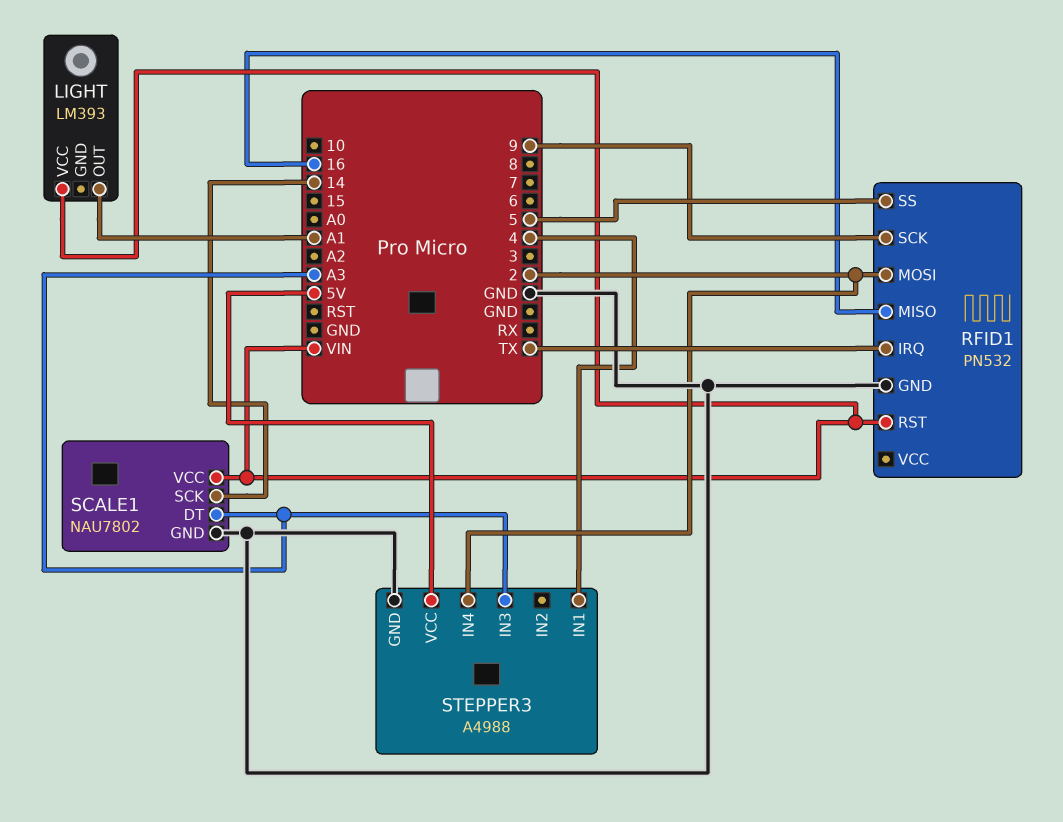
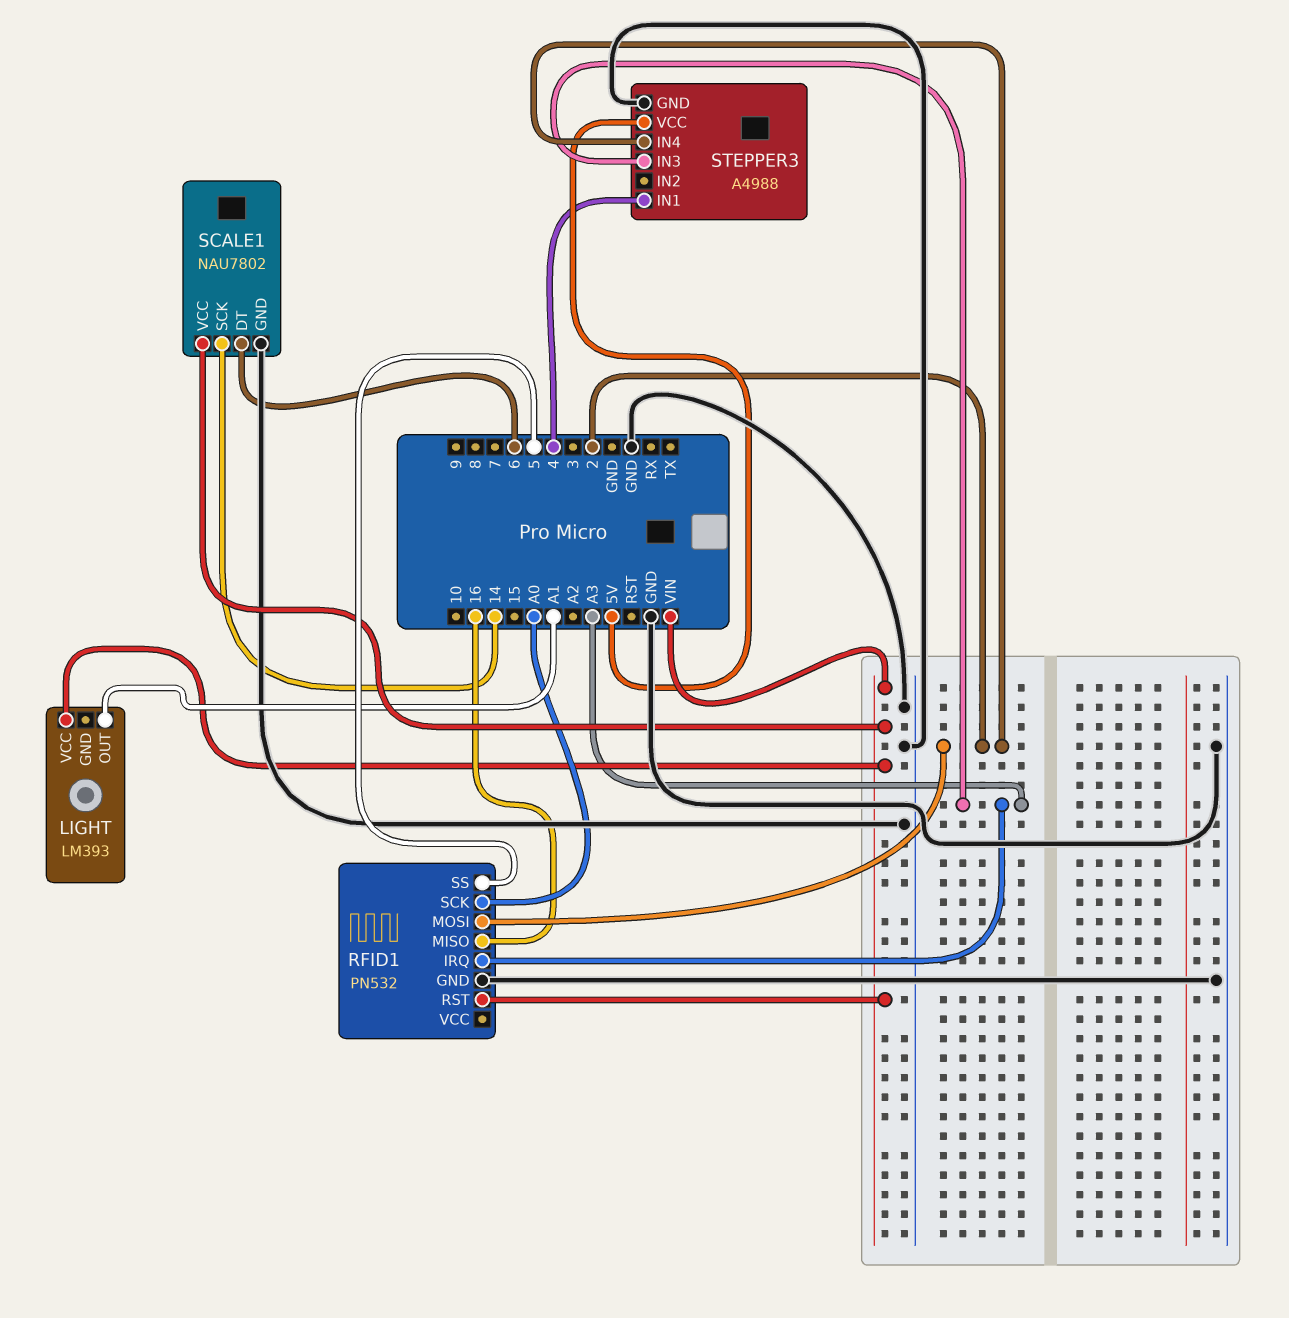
RFID1 pin IRQ: TX -> A3
RFID1 pin SCK: 9 -> A0
SCALE1 pin DT: A3 -> 6

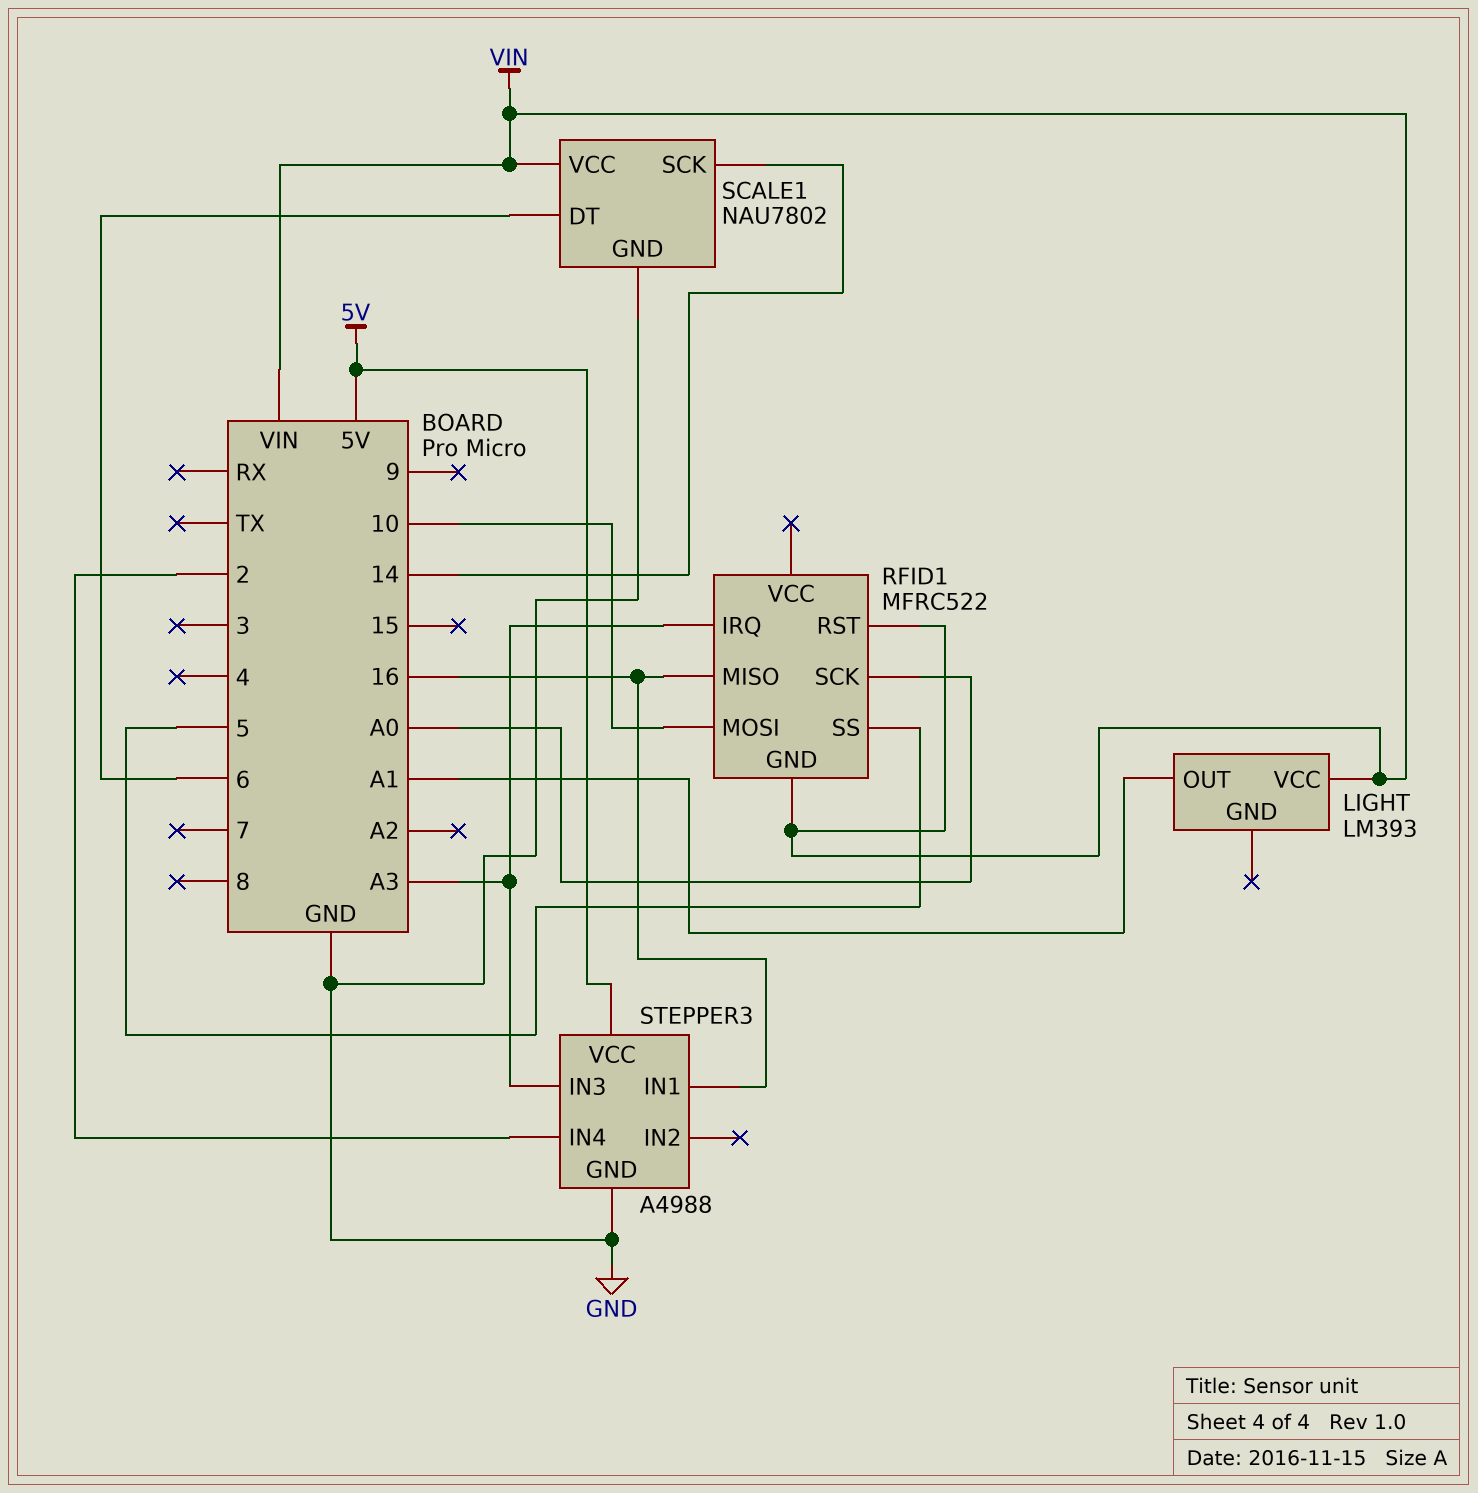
RFID1: PN532 -> MFRC522
RFID1 pin GND: GND -> VIN
RFID1 pin MOSI: 2 -> 10
STEPPER3 pin IN1: 4 -> 16

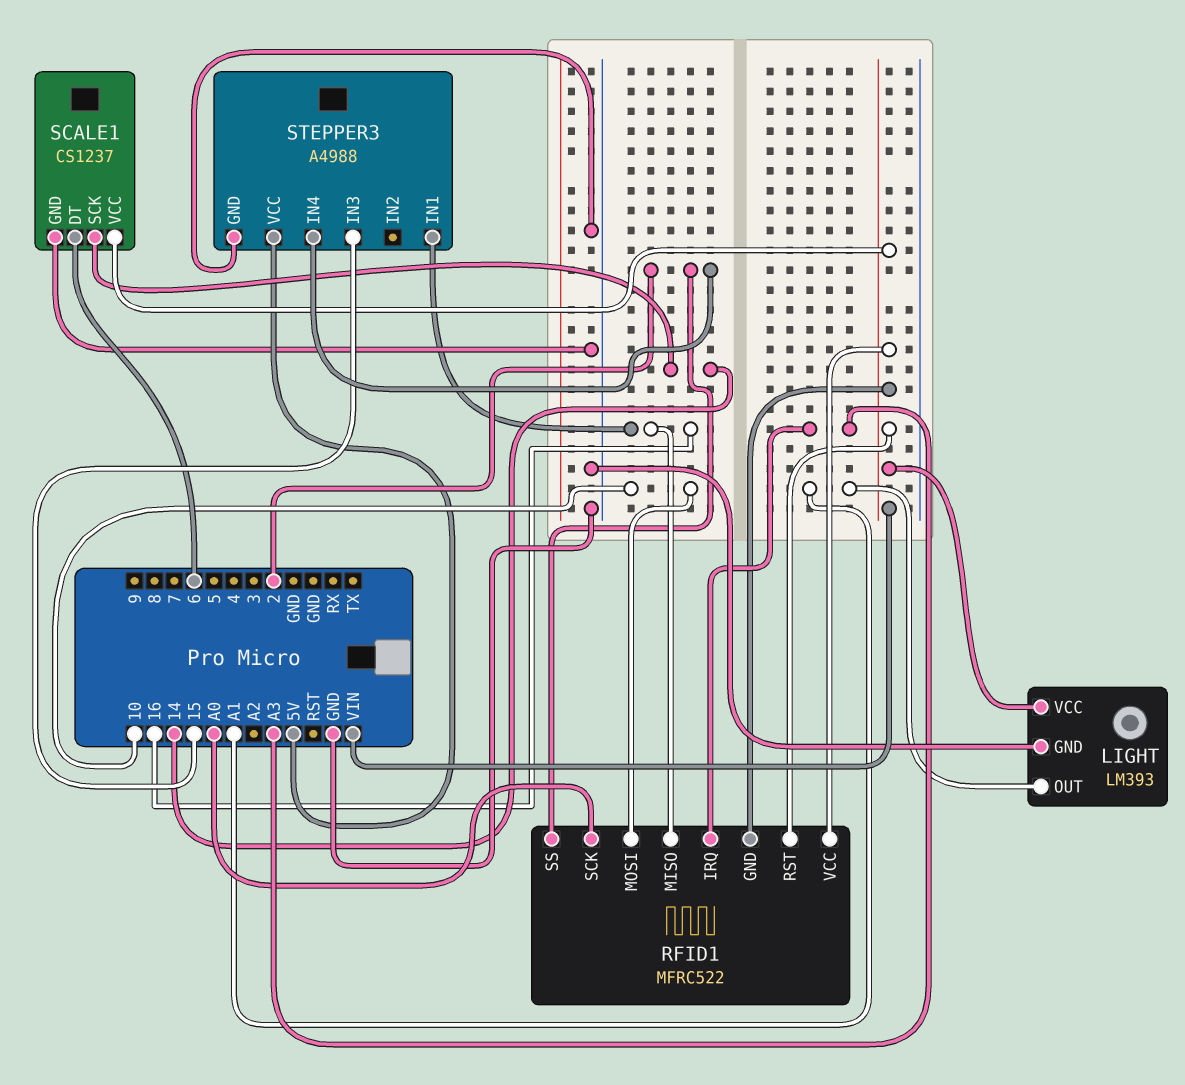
LIGHT pin GND: none -> GND
RFID1 pin SS: 5 -> 2
RFID1 pin VCC: none -> VIN
SCALE1: NAU7802 -> CS1237
STEPPER3 pin IN3: A3 -> 15

